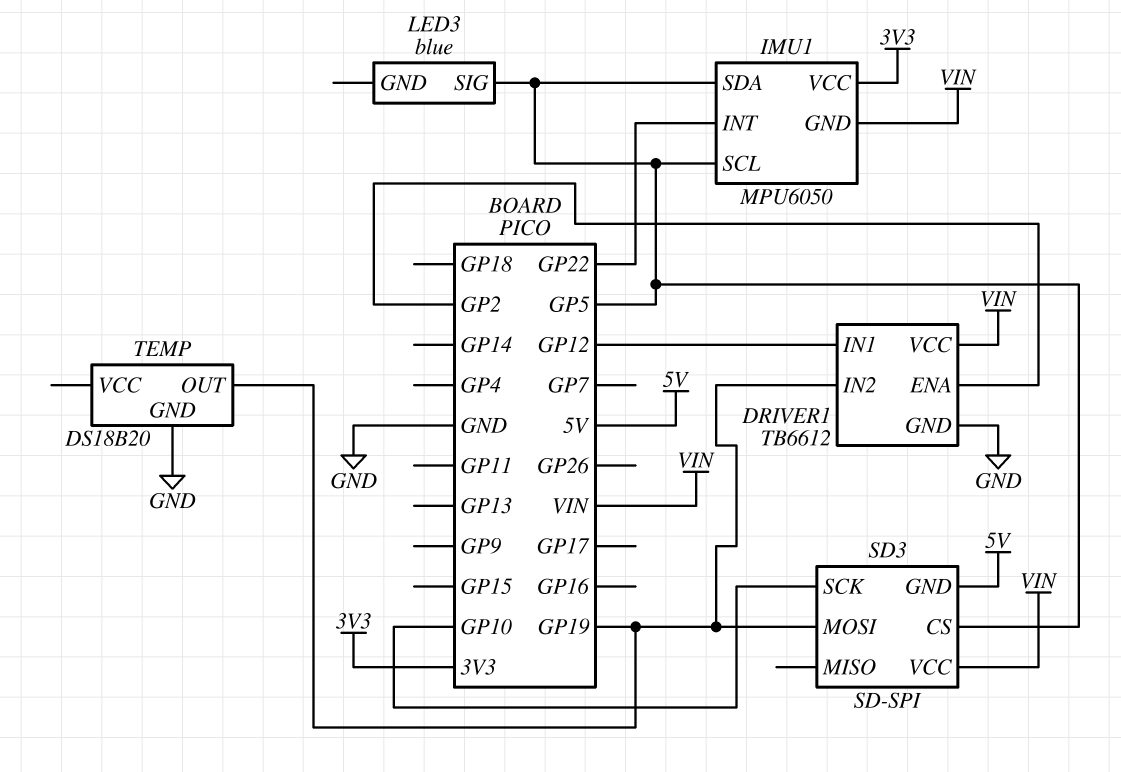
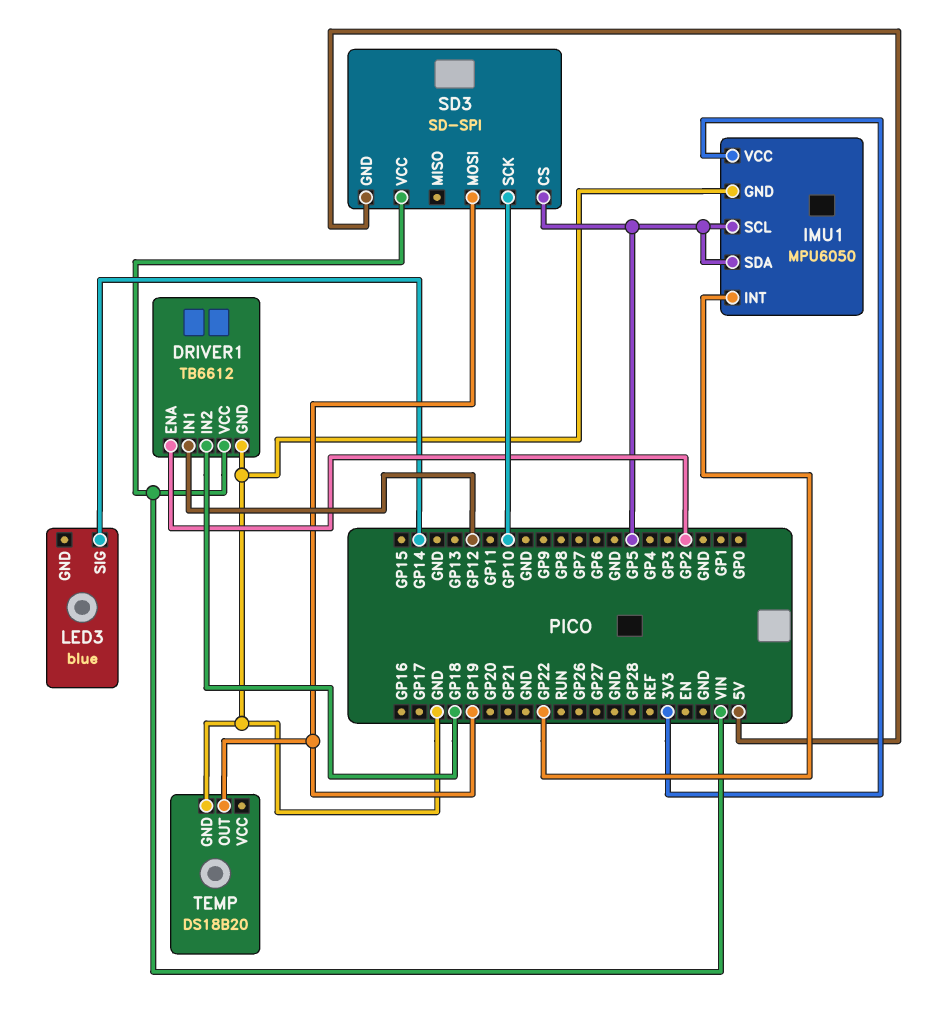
DRIVER1 pin IN2: GP19 -> GP18
IMU1 pin GND: VIN -> GND
LED3 pin SIG: GP5 -> GP14

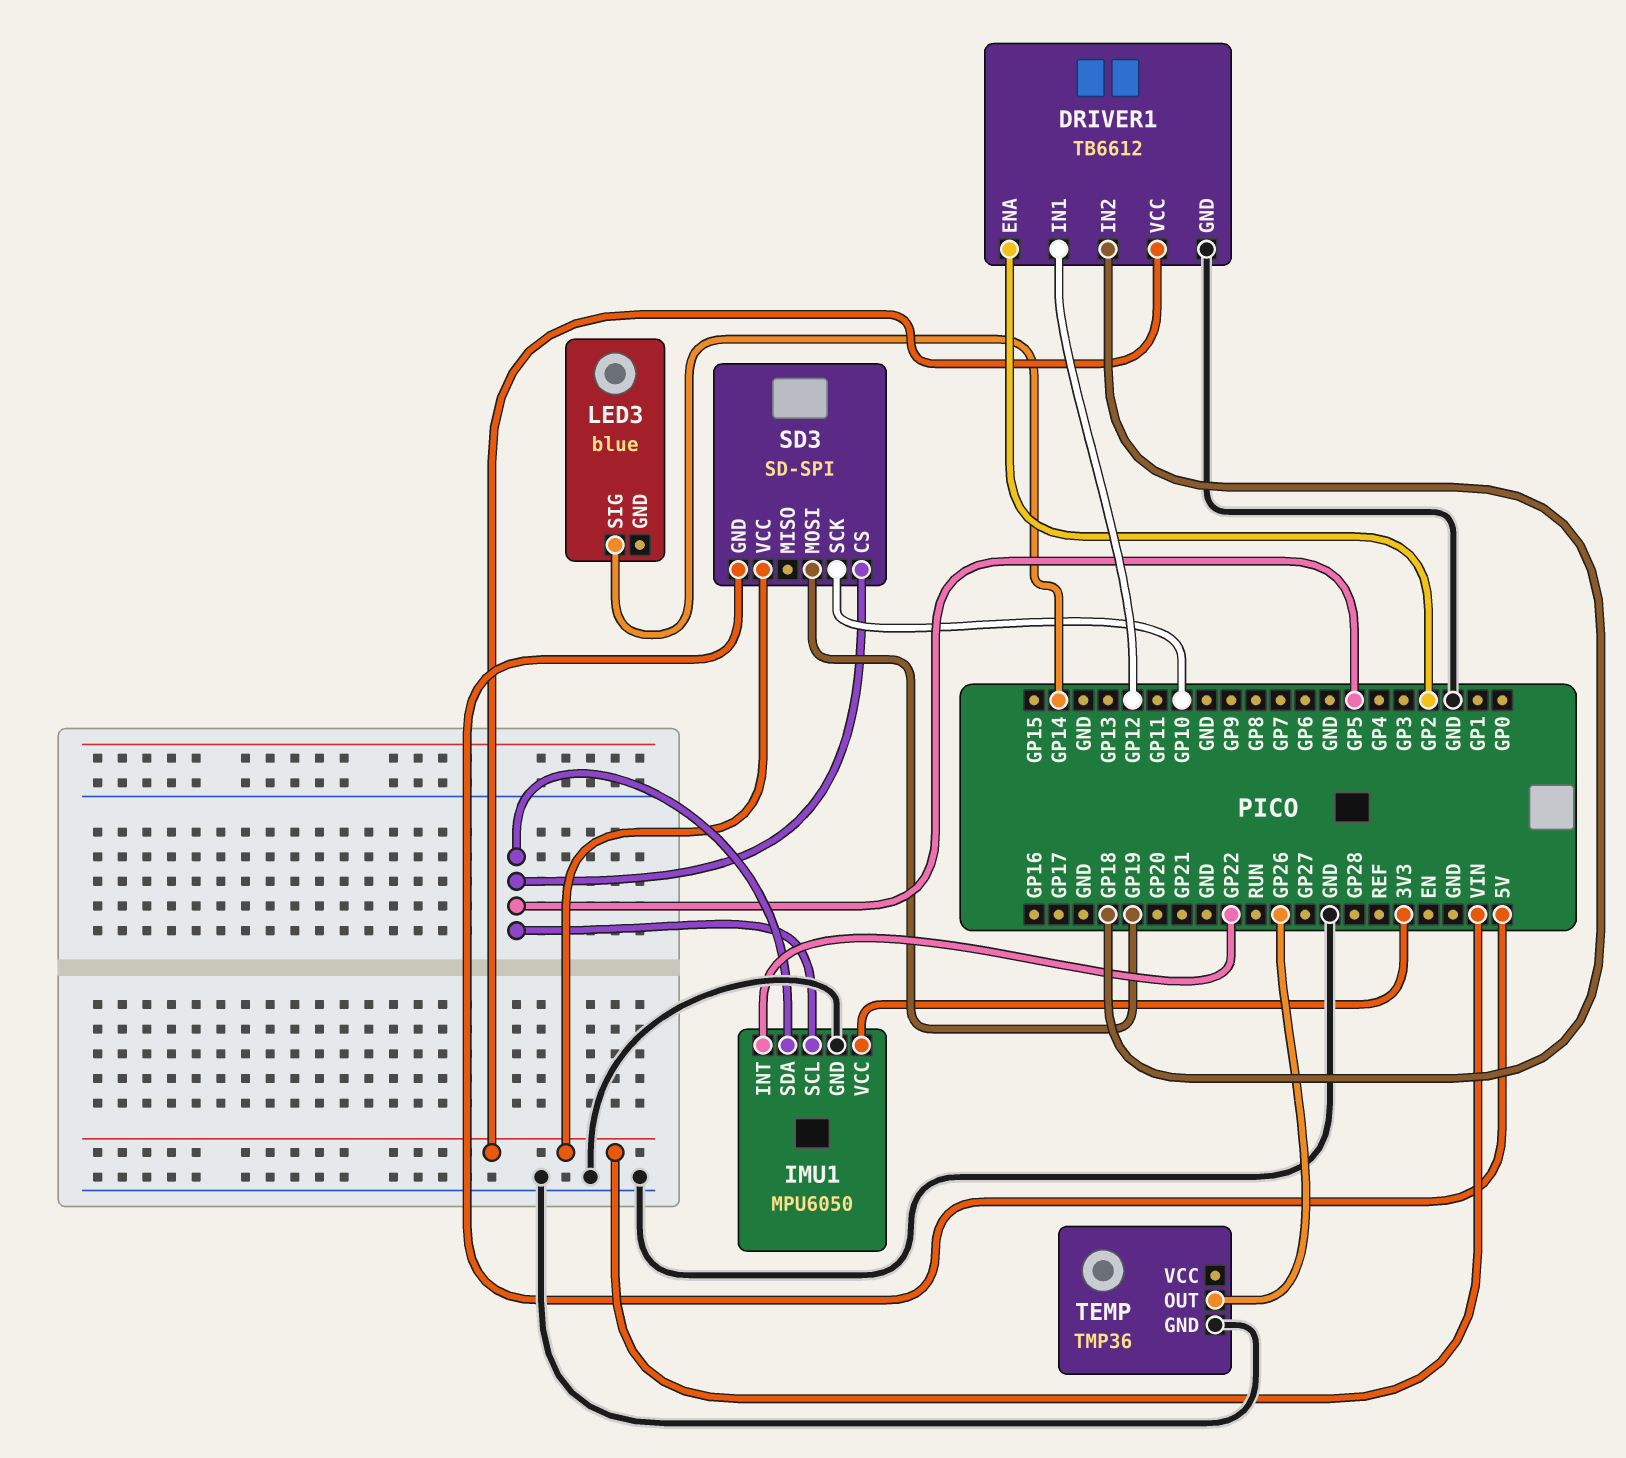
TEMP: DS18B20 -> TMP36
TEMP pin OUT: GP19 -> GP26

